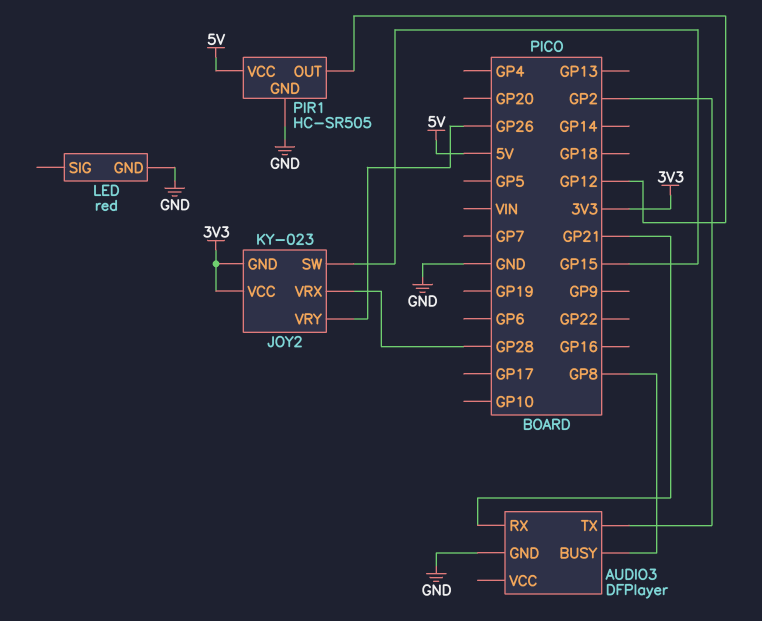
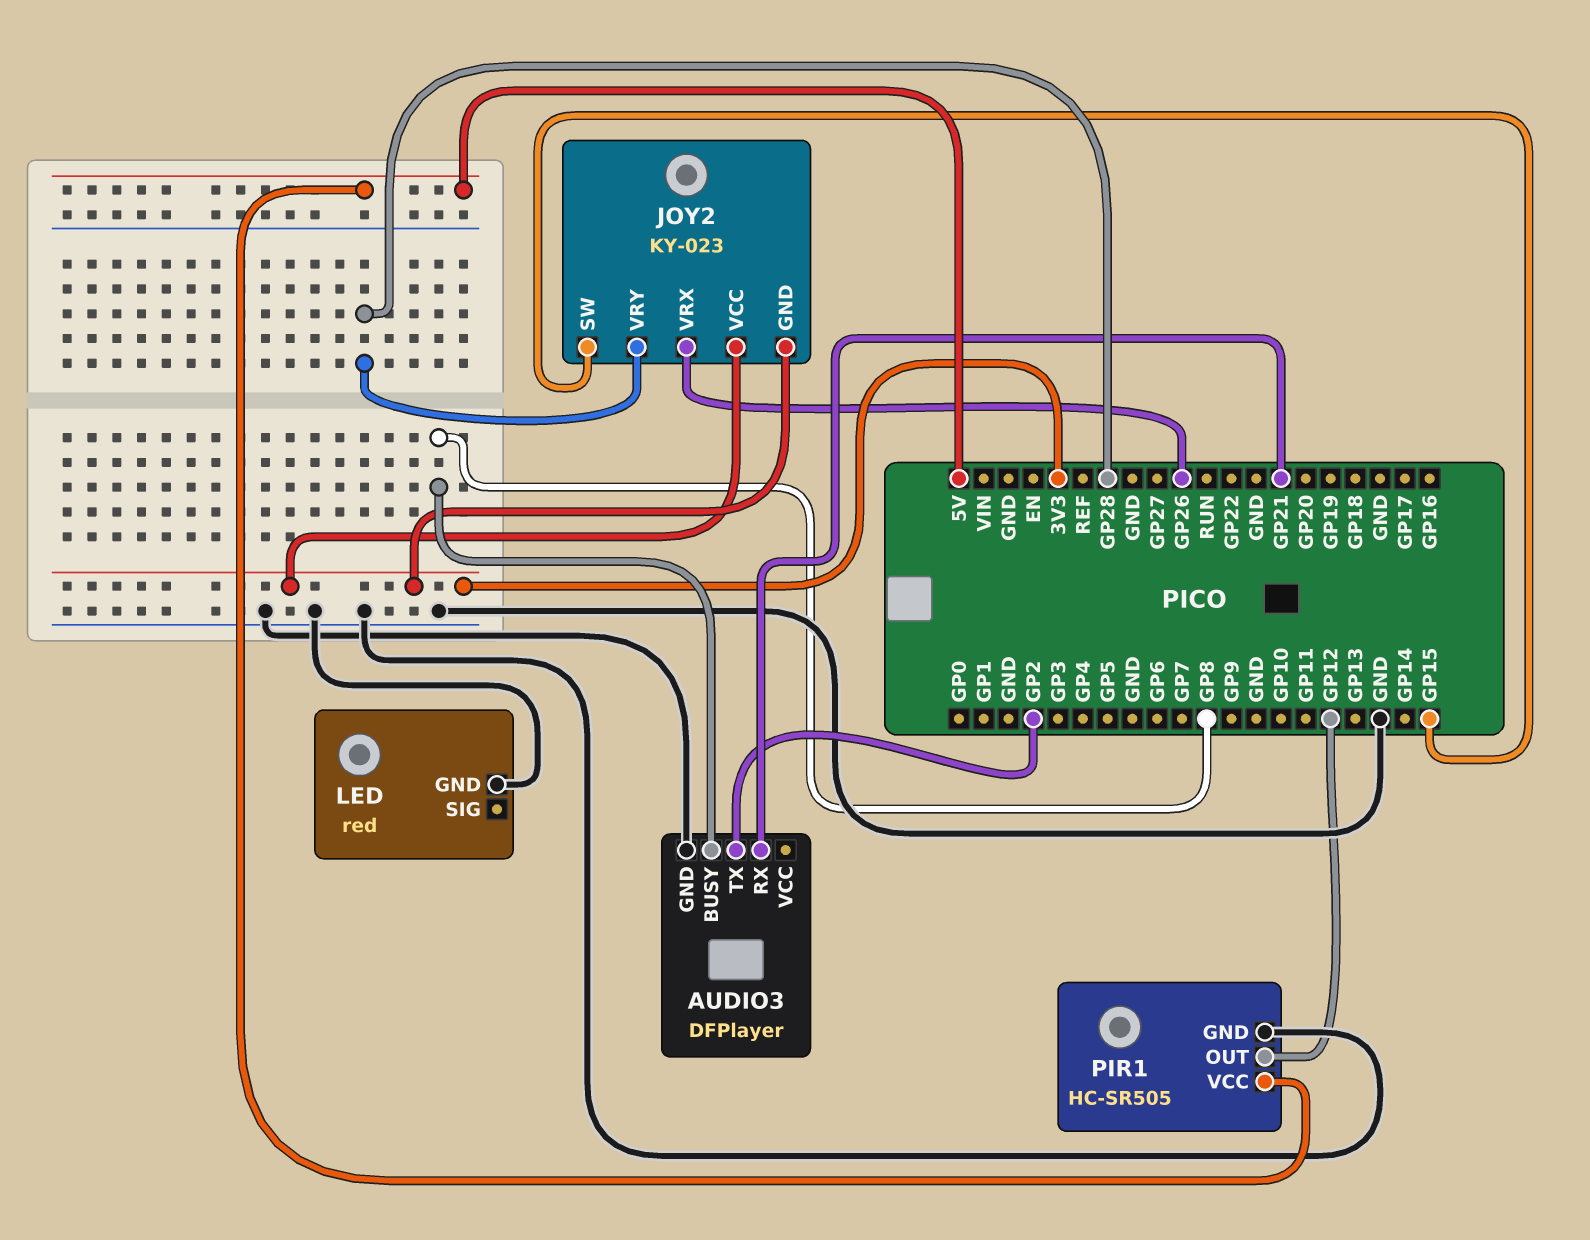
JOY2 pin VRX: GP28 -> GP26
JOY2 pin VRY: GP26 -> GP28

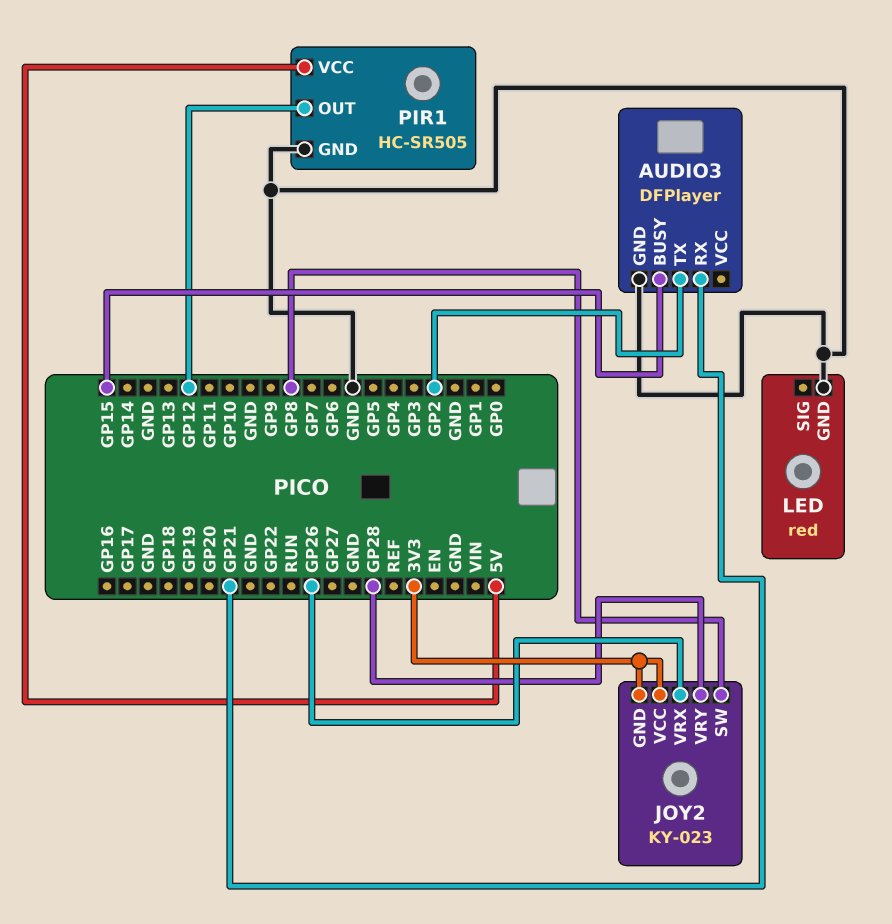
AUDIO3 pin BUSY: GP8 -> GP15
JOY2 pin SW: GP15 -> GP8

